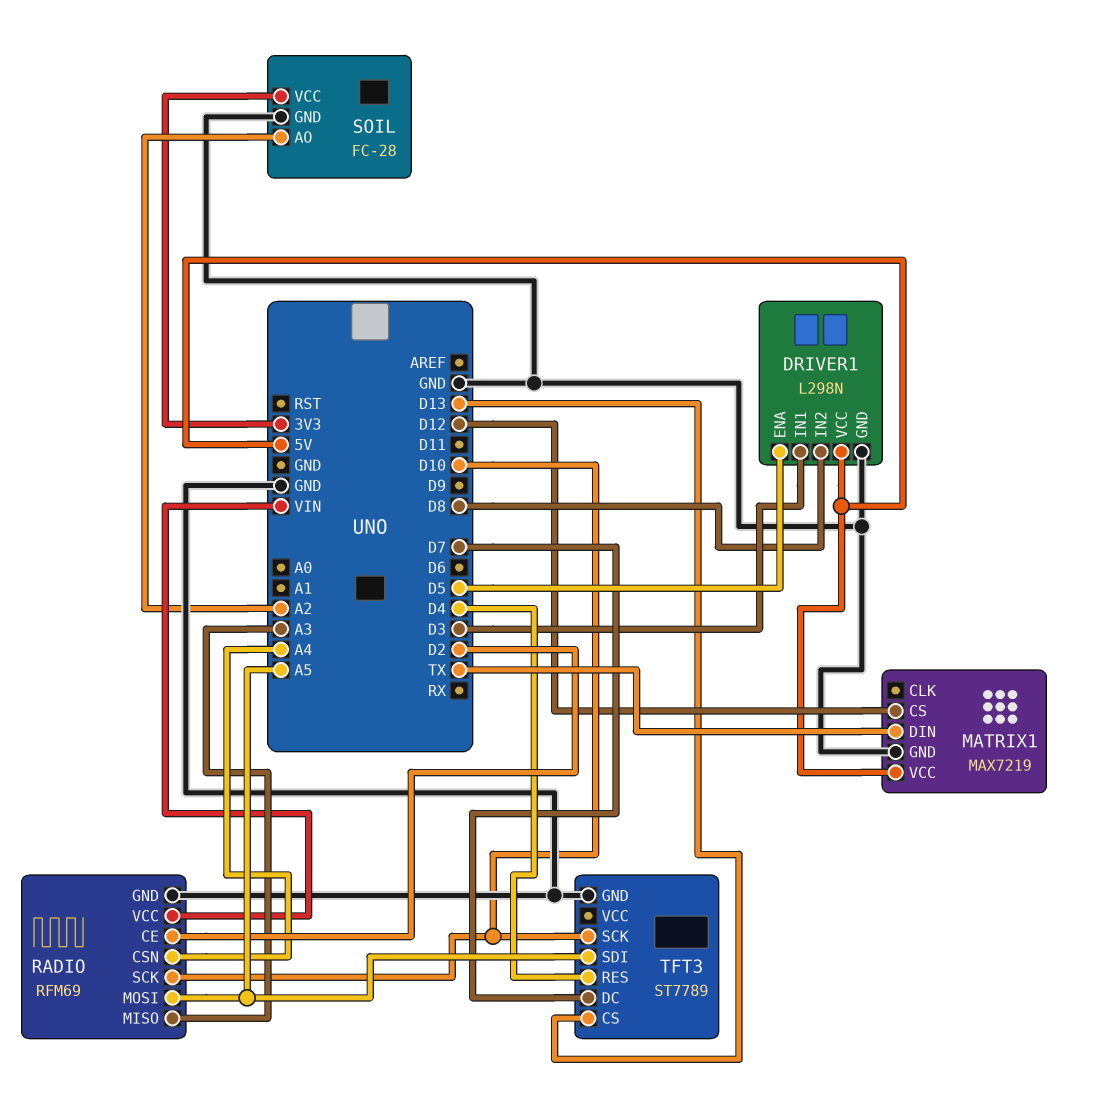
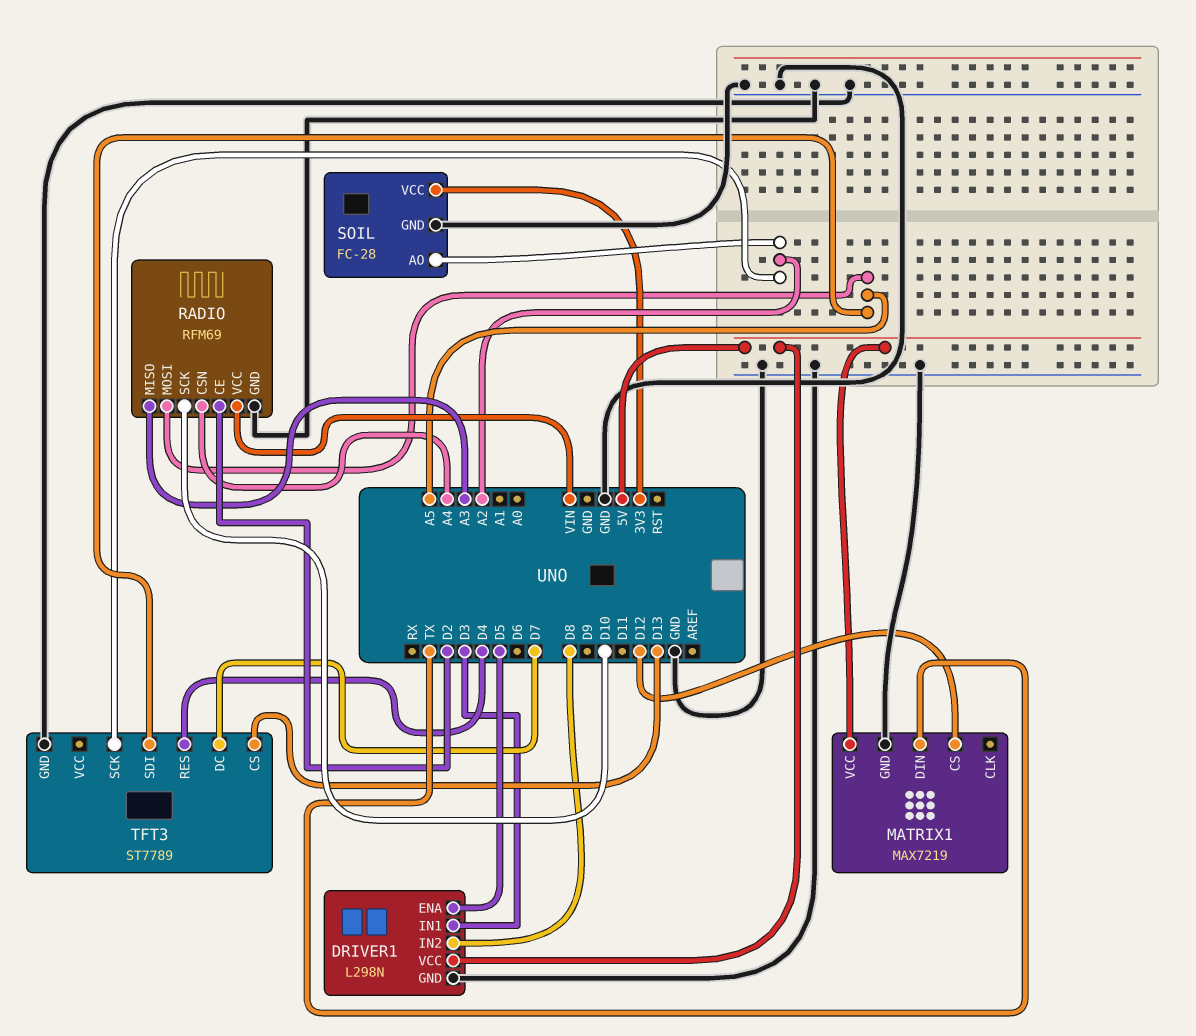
TFT3 pin SCK: D10 -> A2

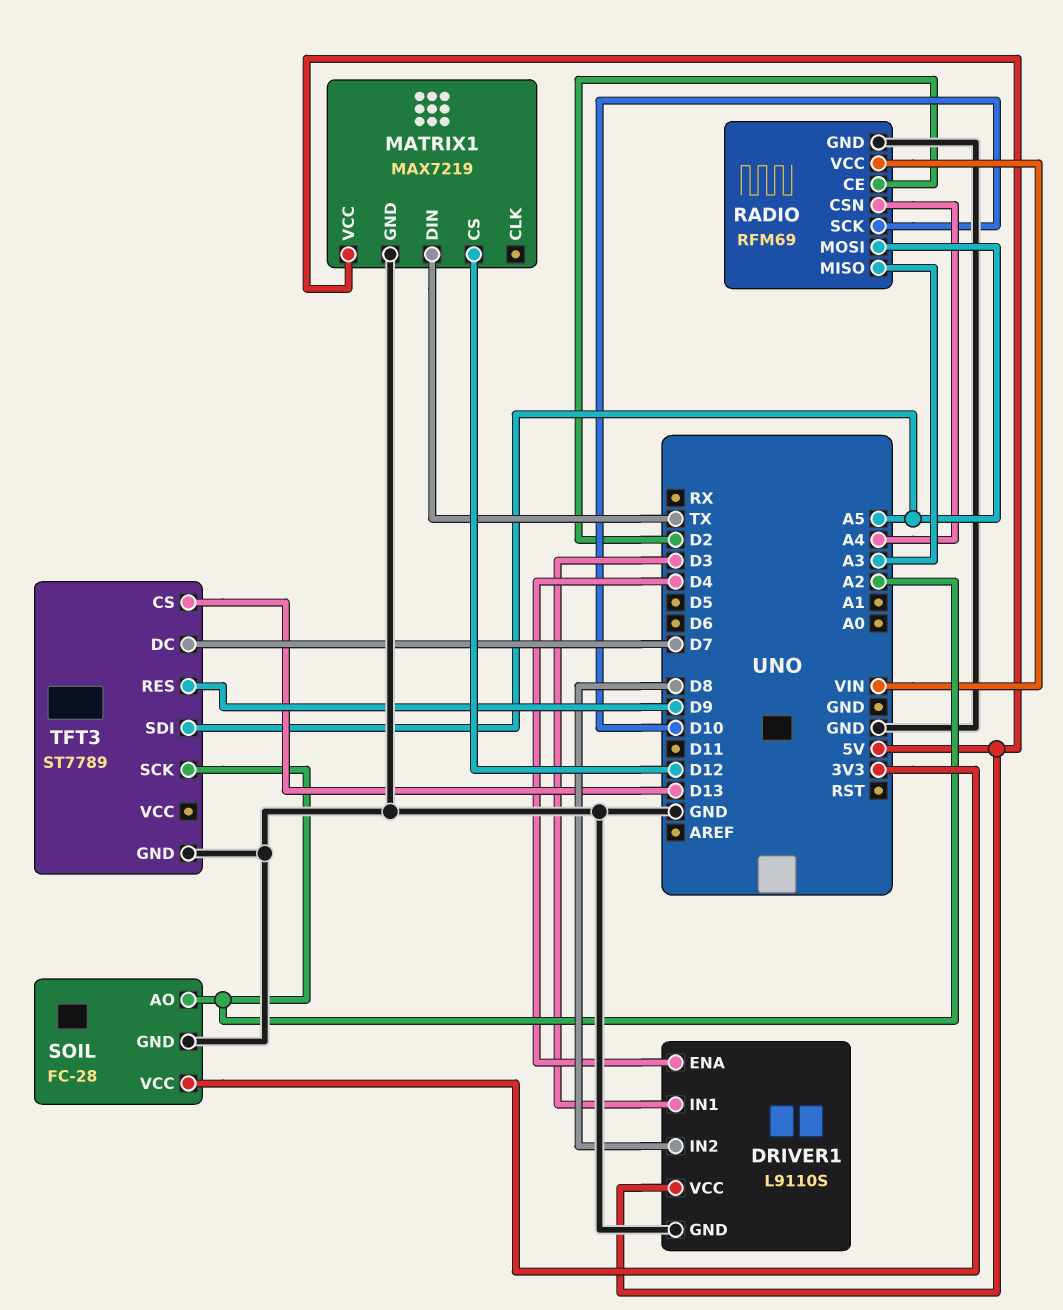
DRIVER1: L298N -> L9110S
DRIVER1 pin ENA: D5 -> D4
TFT3 pin RES: D4 -> D9

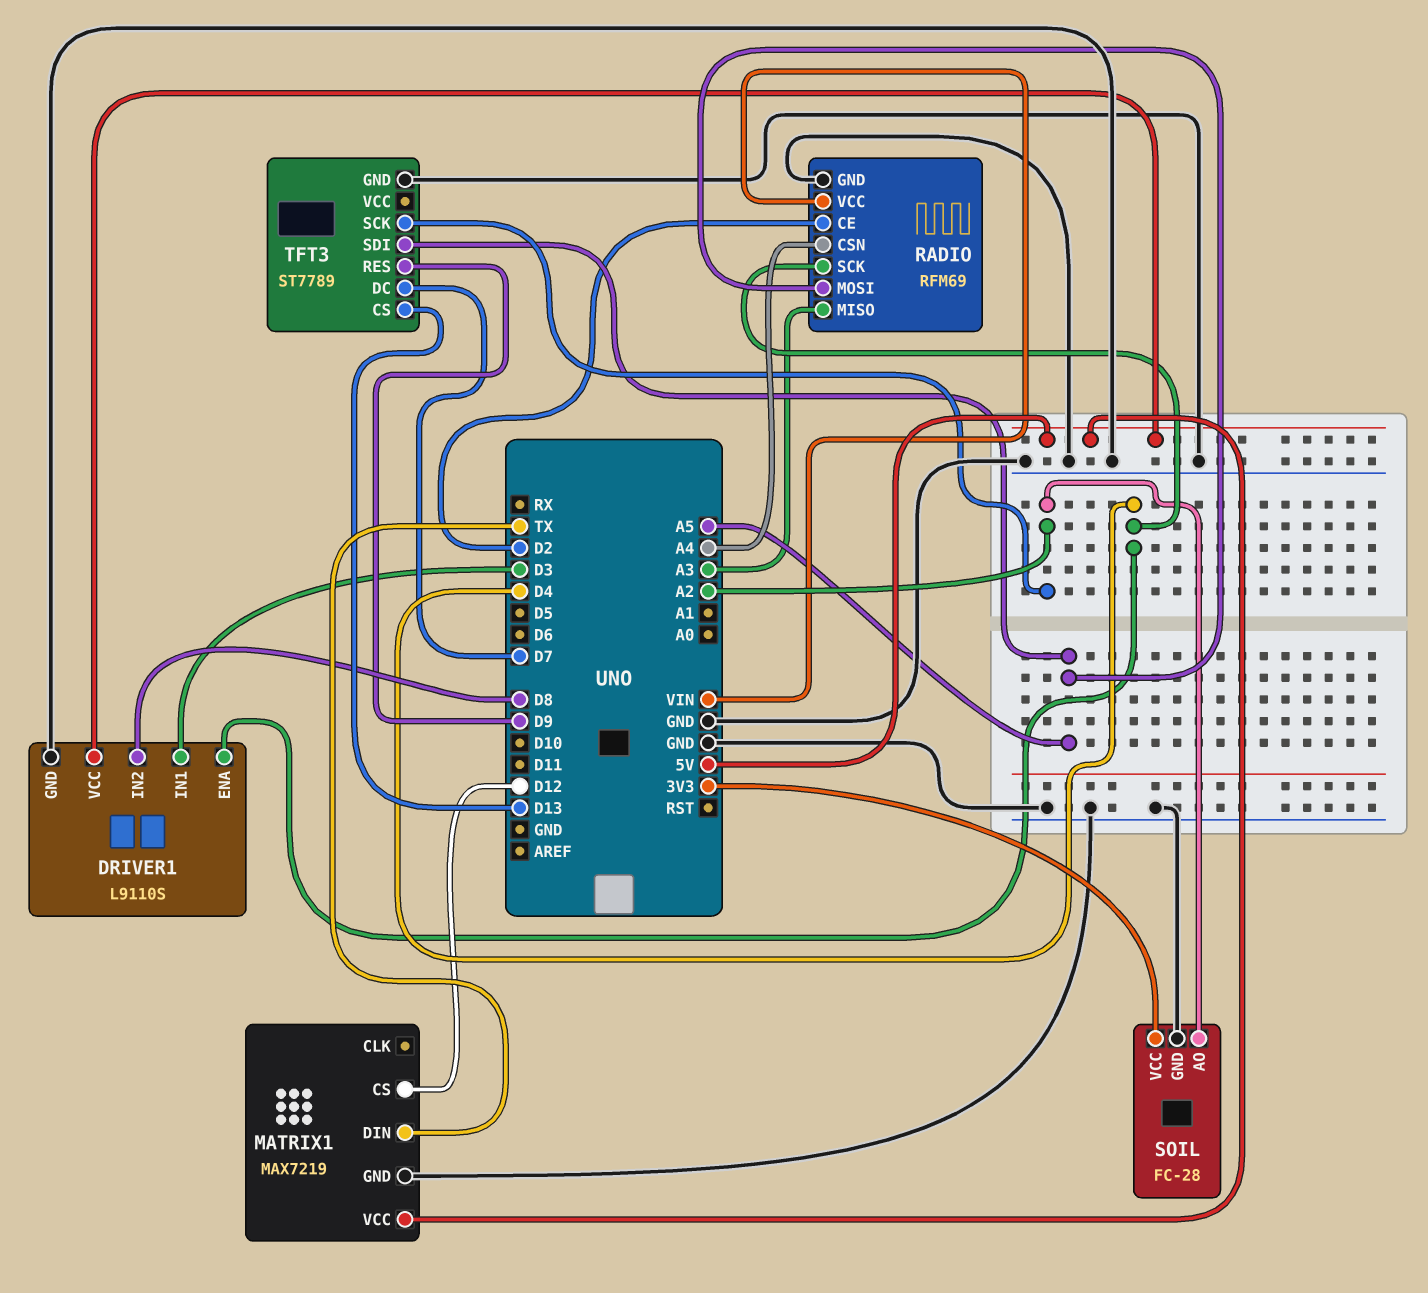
RADIO pin SCK: D10 -> D4

